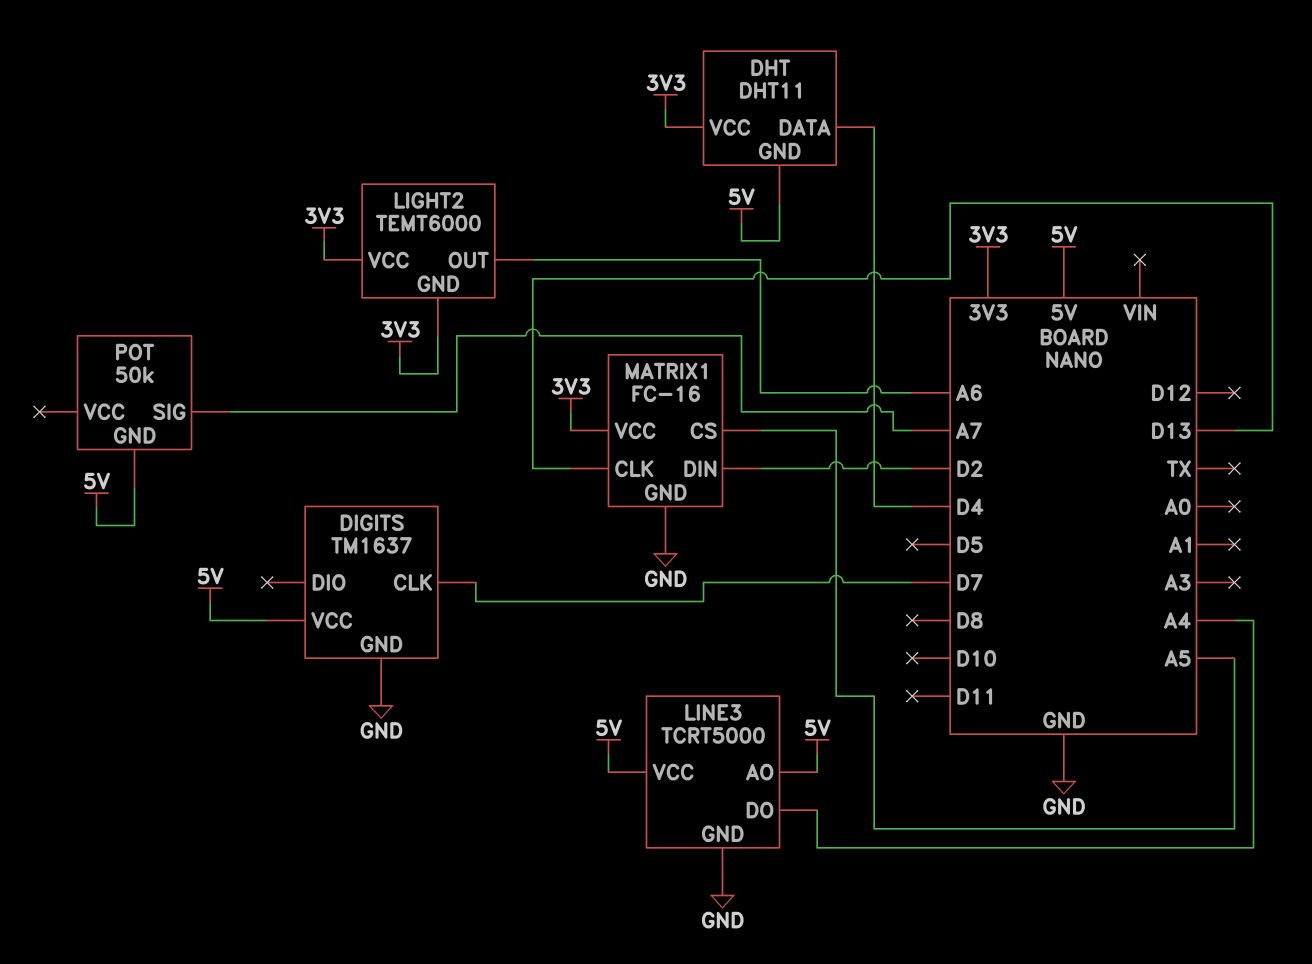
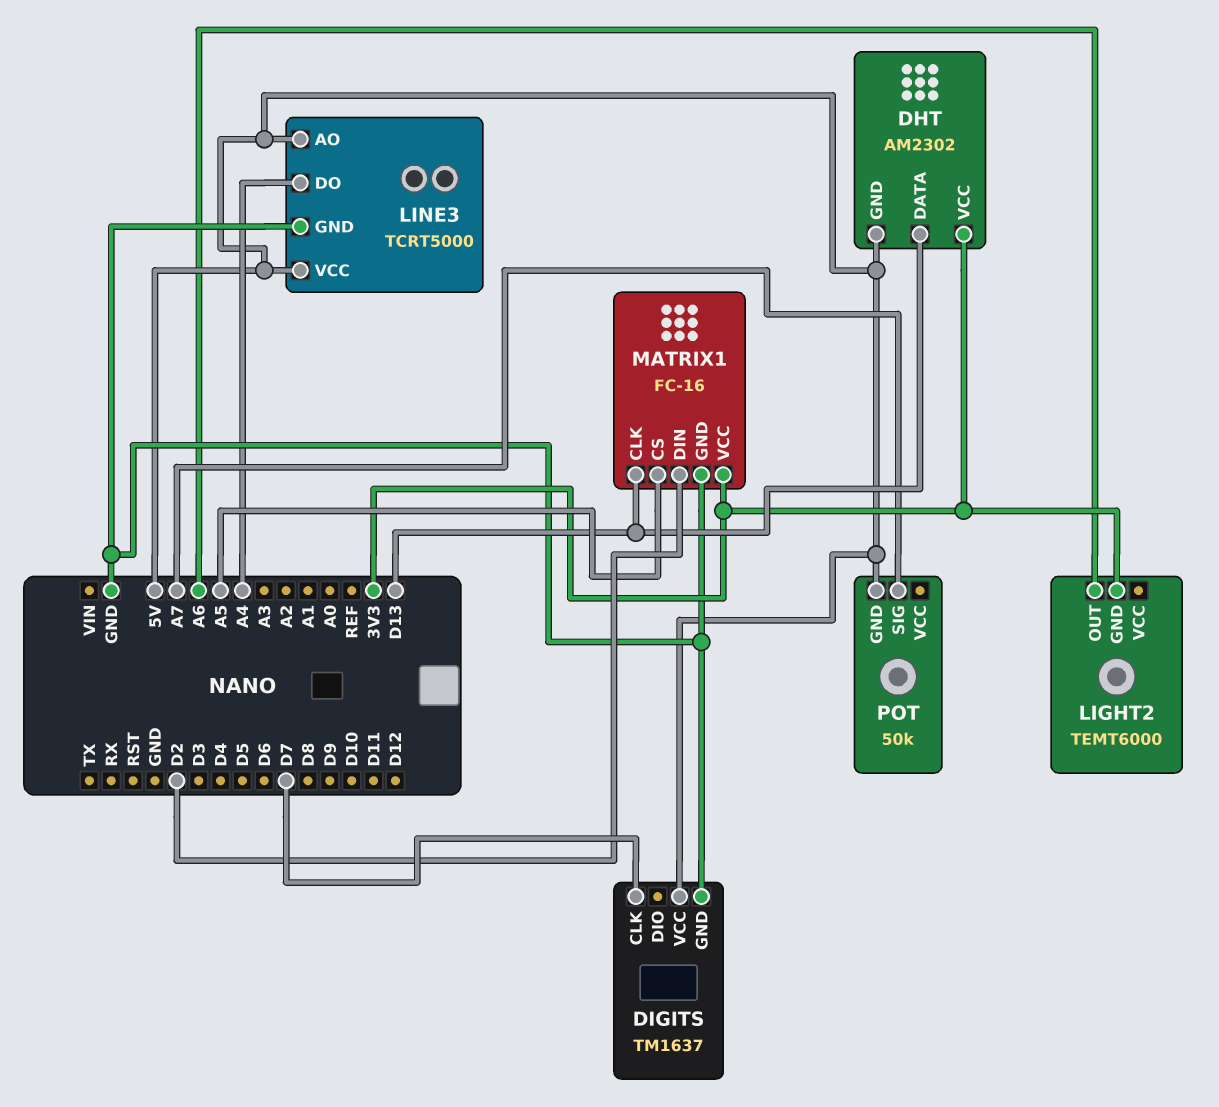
DHT: DHT11 -> AM2302
DHT pin DATA: D4 -> D13
LIGHT2 pin VCC: 3V3 -> none

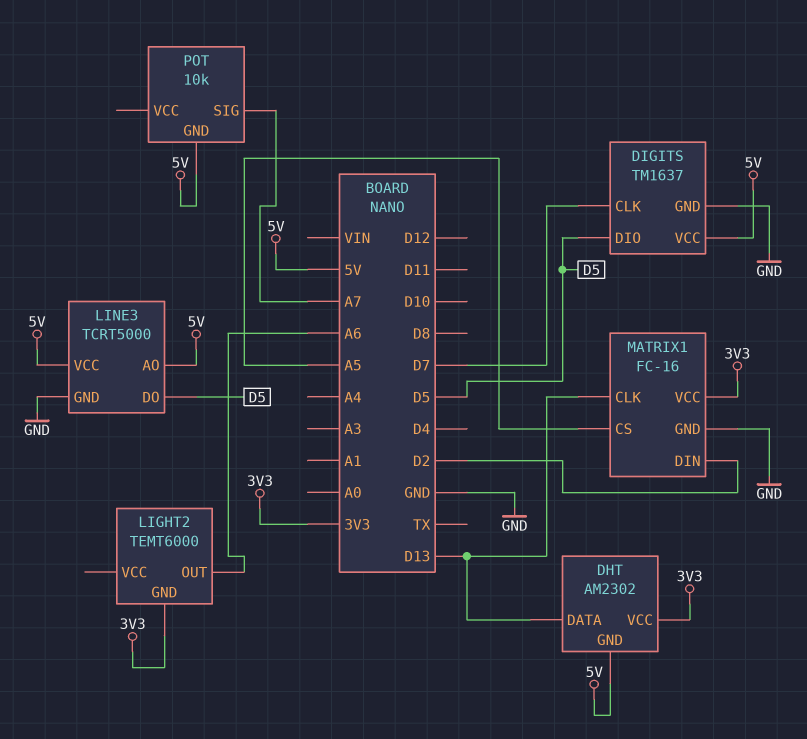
DIGITS pin DIO: none -> D5
LINE3 pin DO: A4 -> D5
POT: 50k -> 10k

